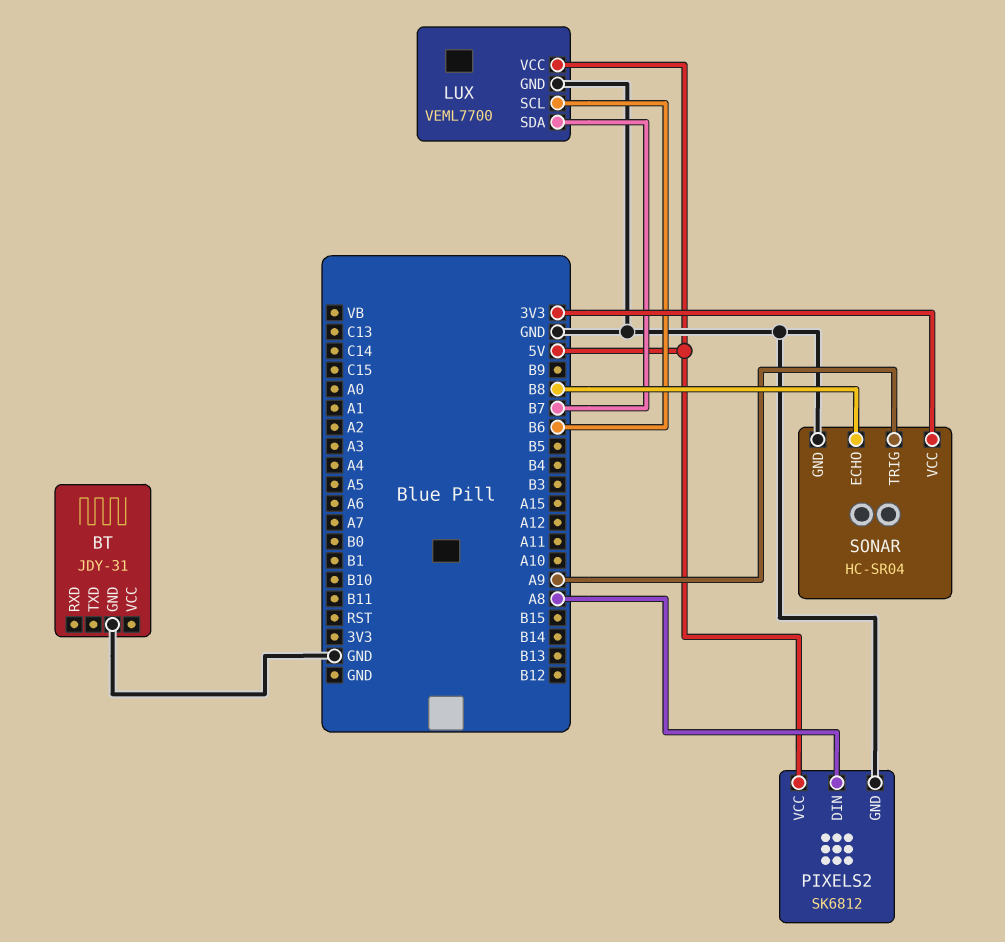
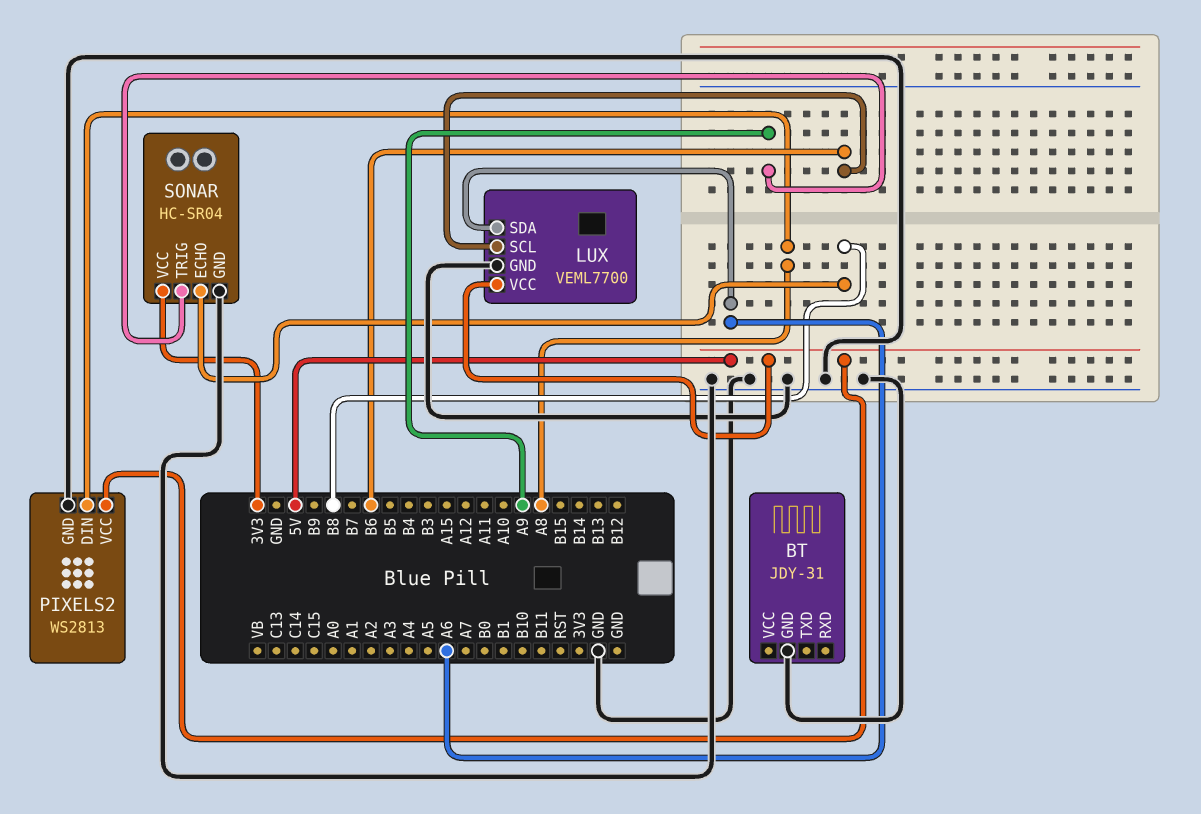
LUX pin SDA: B7 -> A6
PIXELS2: SK6812 -> WS2813

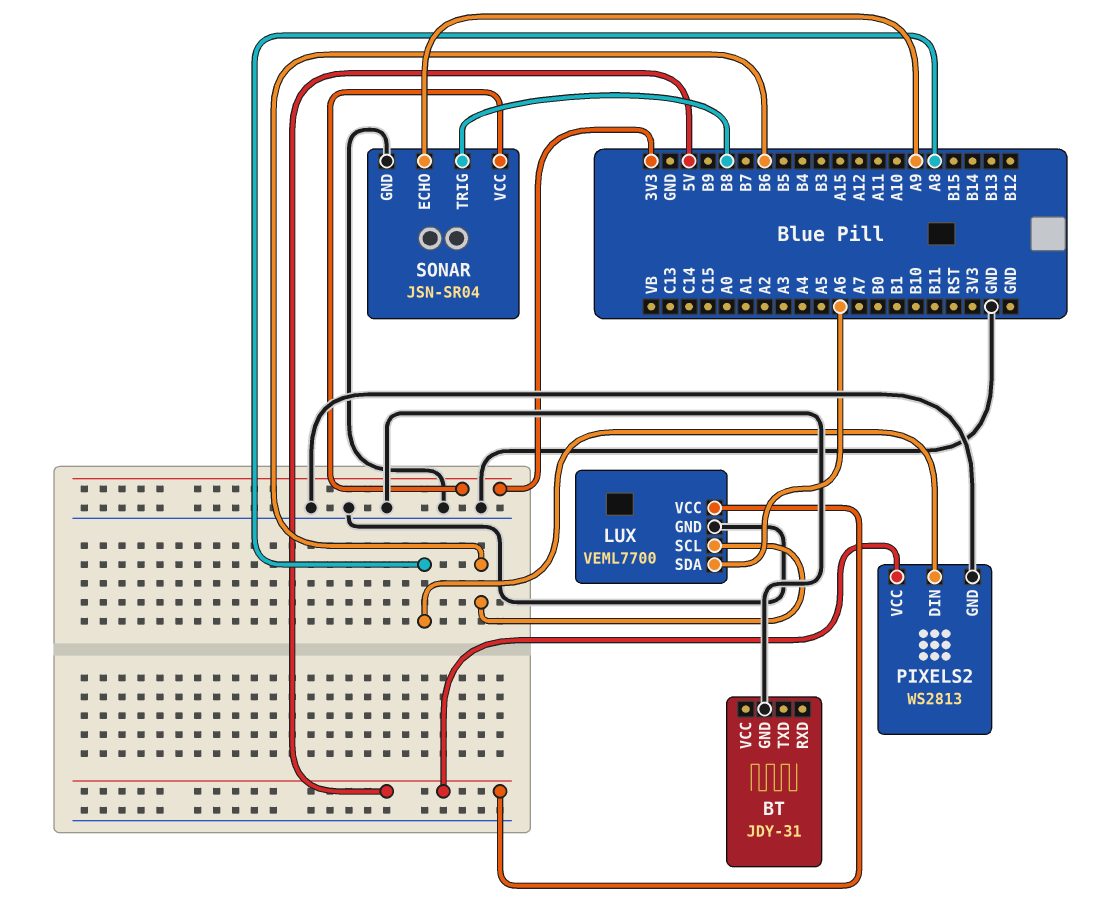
SONAR: HC-SR04 -> JSN-SR04
SONAR pin ECHO: B8 -> A9
SONAR pin TRIG: A9 -> B8

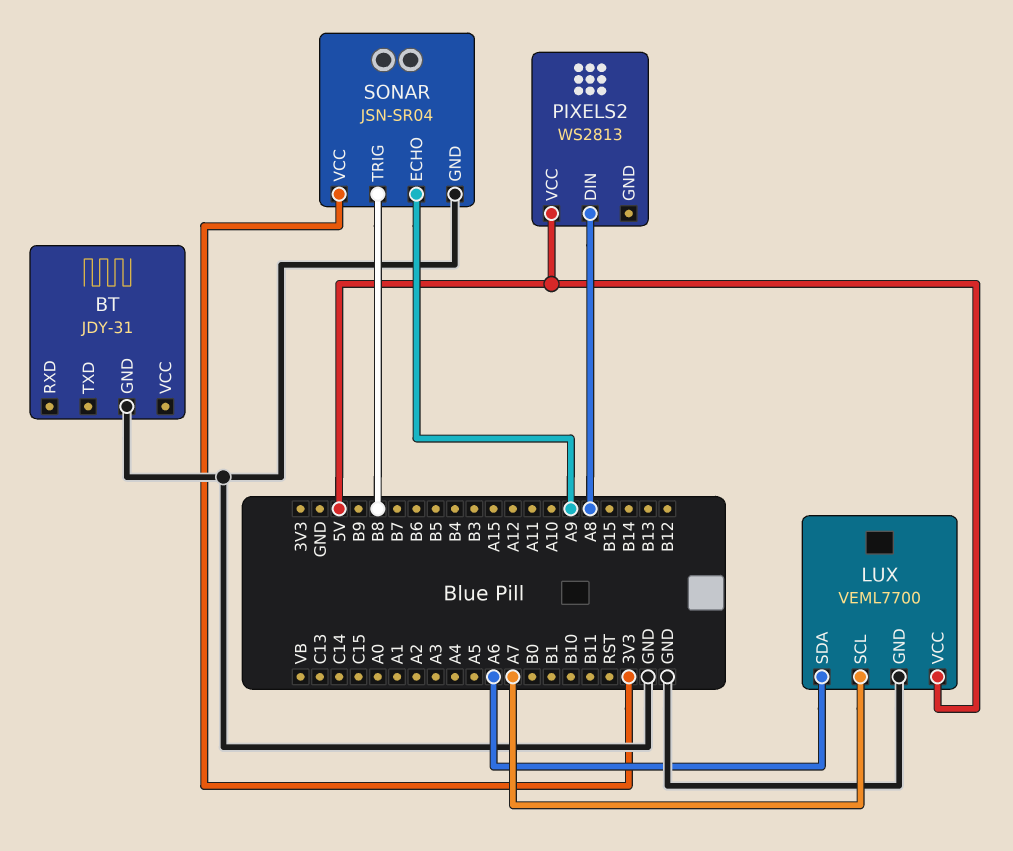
LUX pin SCL: B6 -> A7
PIXELS2 pin GND: GND -> none

